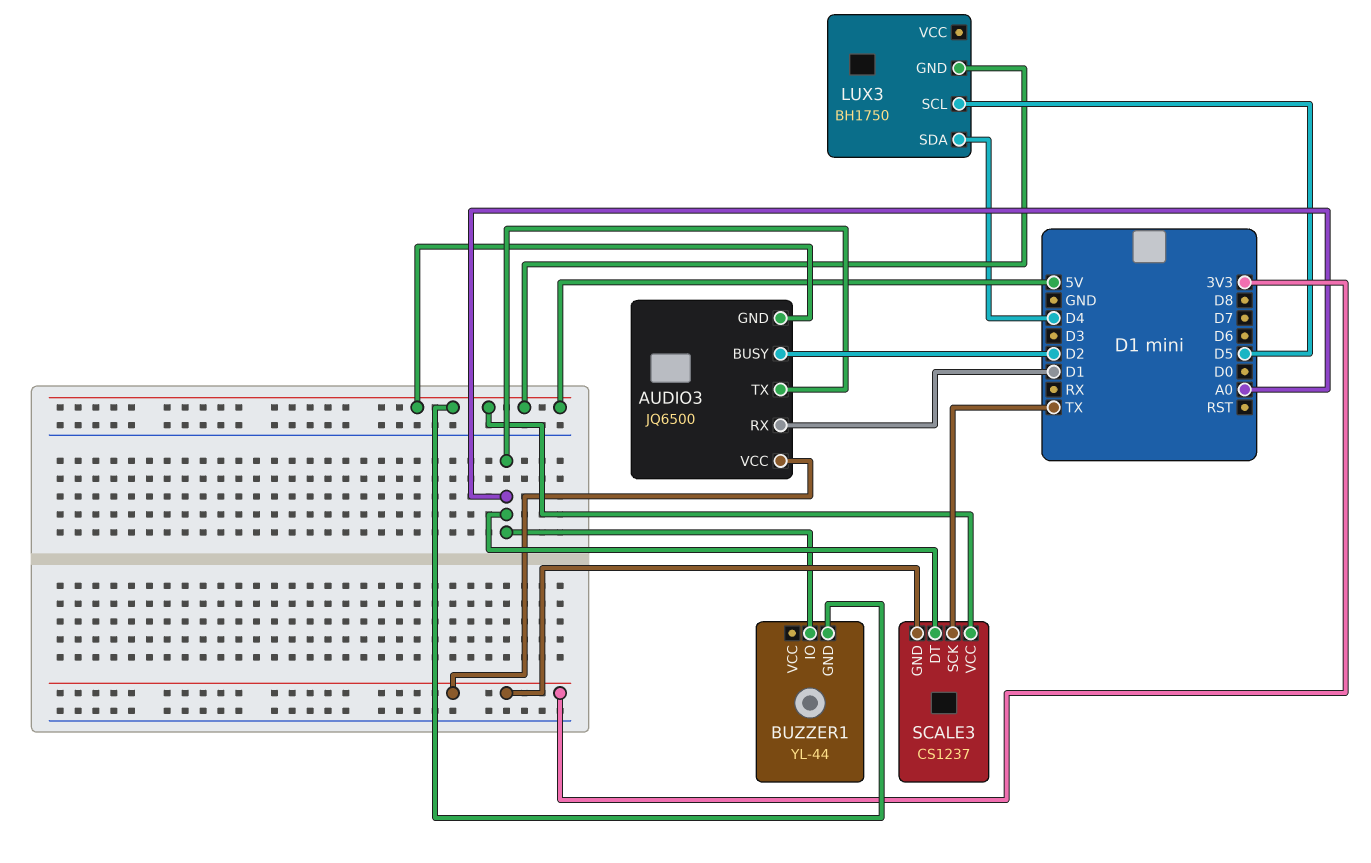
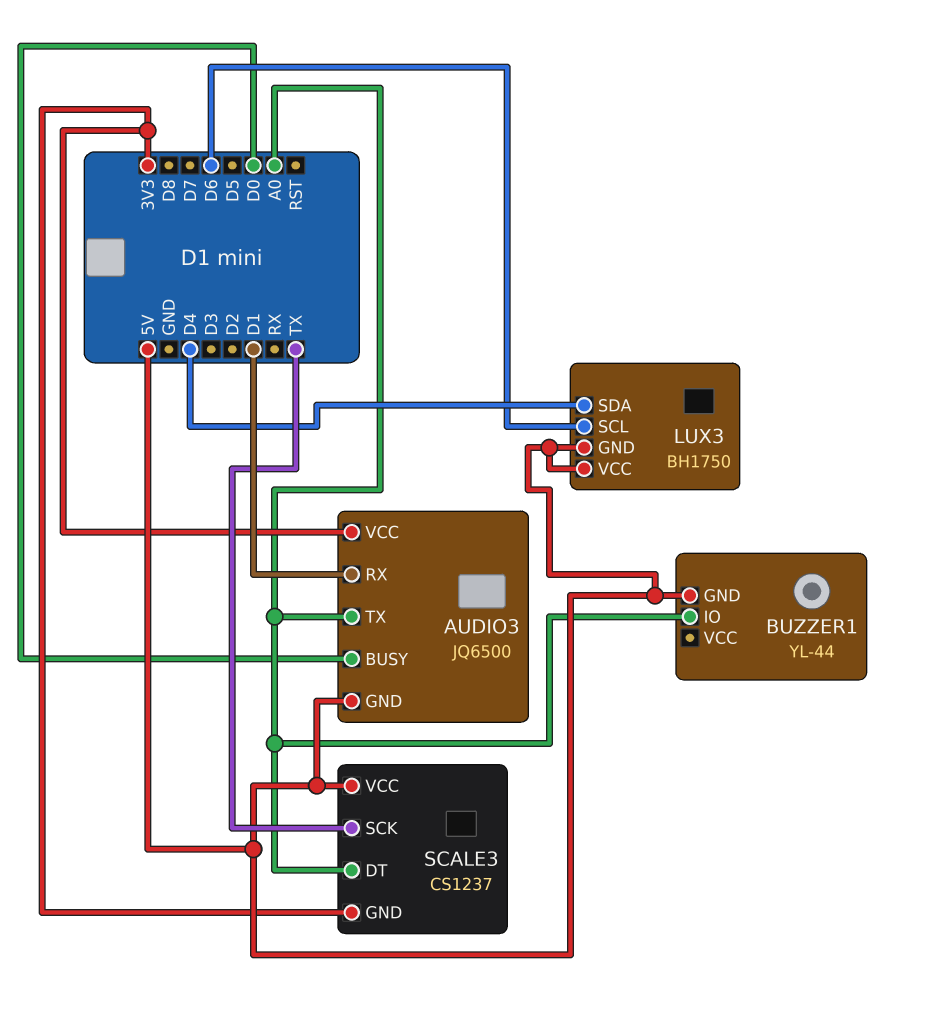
AUDIO3 pin BUSY: D2 -> D0
LUX3 pin SCL: D5 -> D6
LUX3 pin VCC: none -> 5V

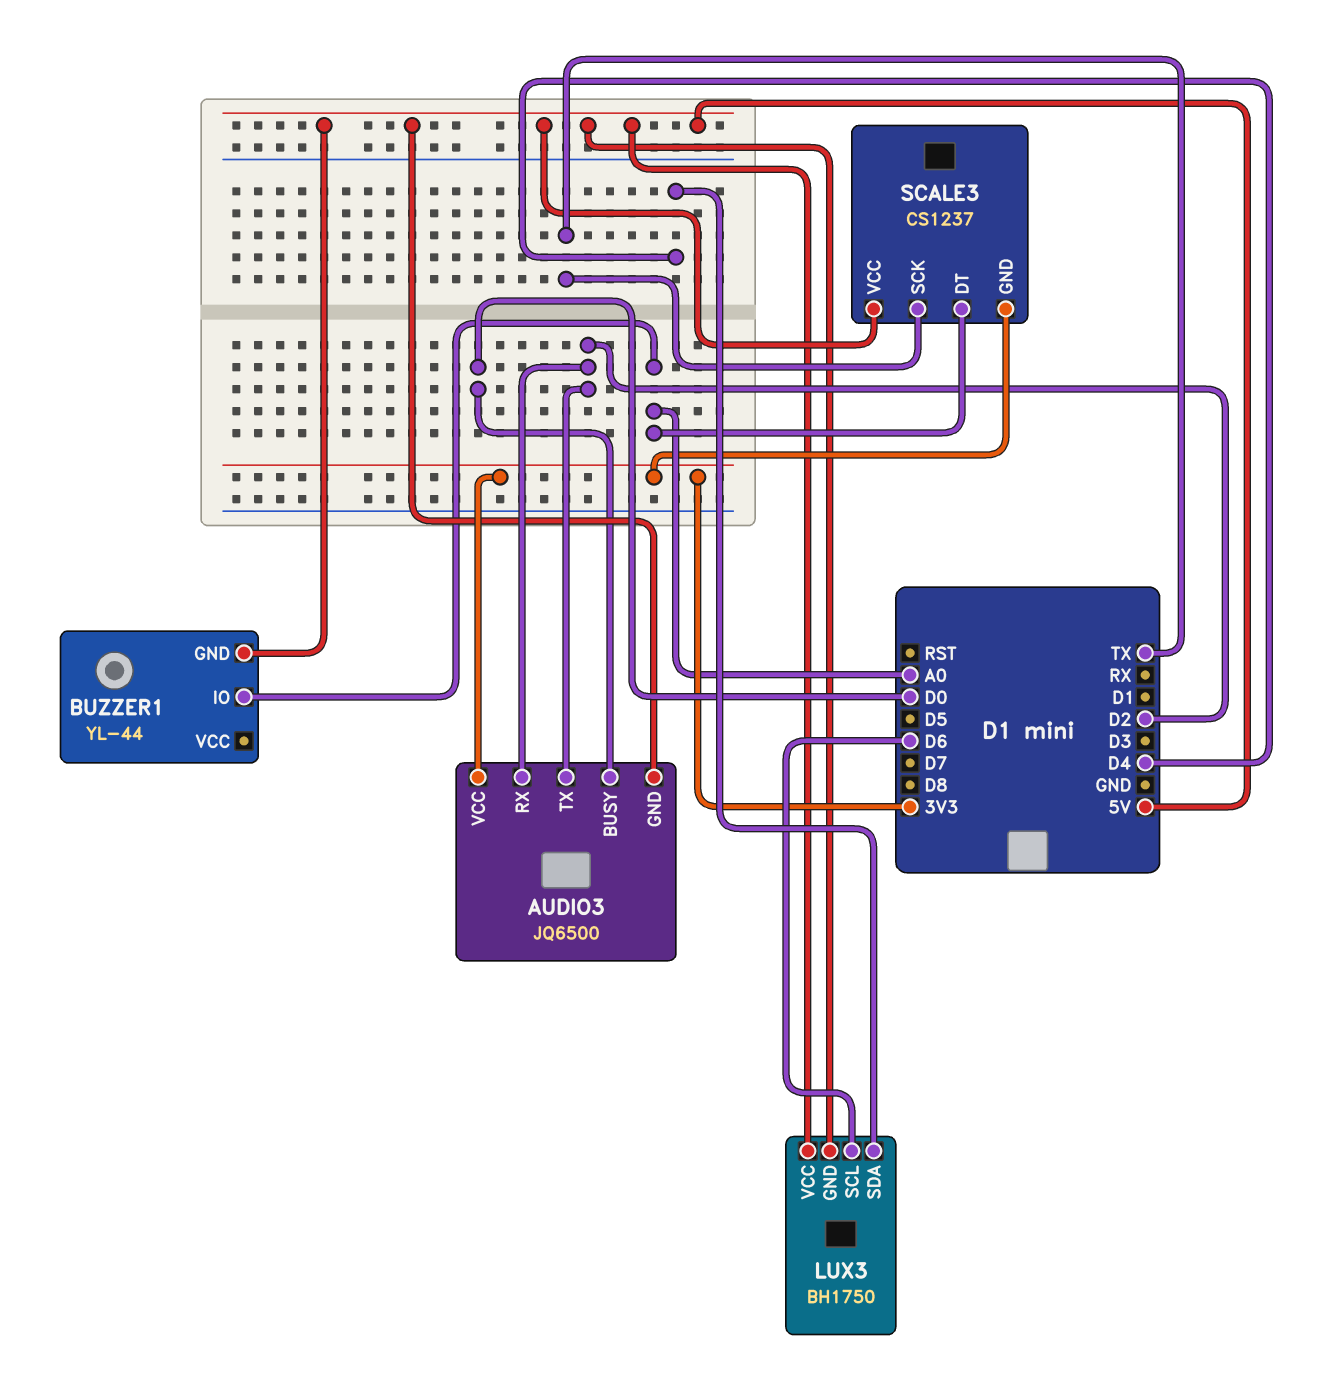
AUDIO3 pin RX: D1 -> D2
AUDIO3 pin TX: A0 -> D2

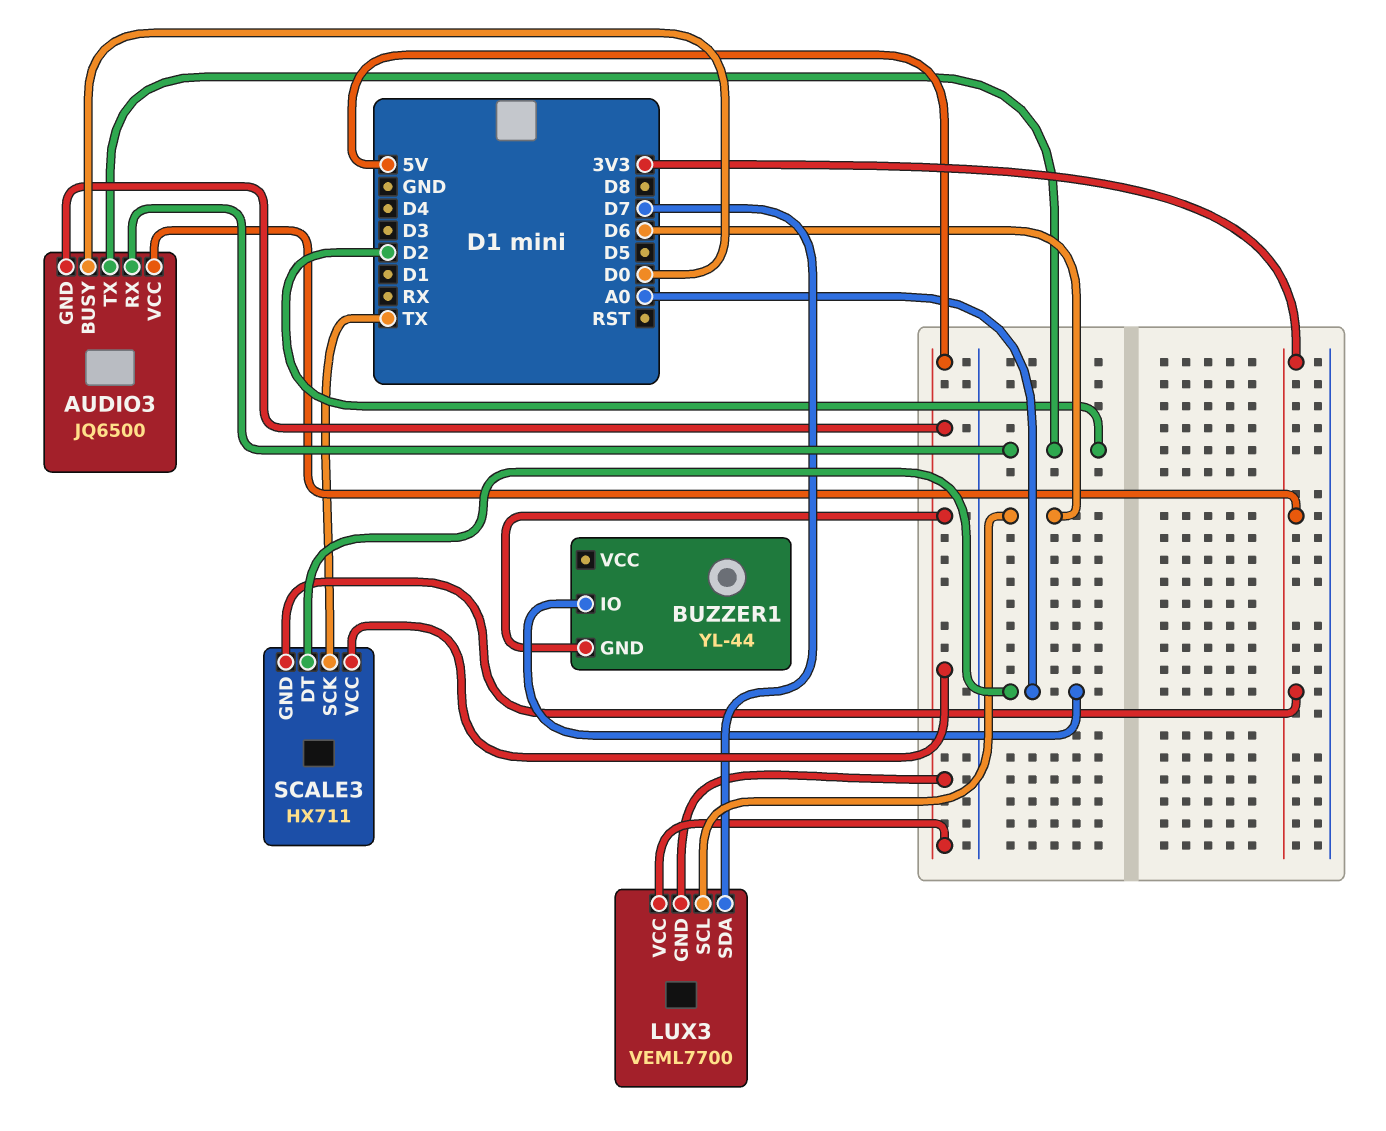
LUX3: BH1750 -> VEML7700
LUX3 pin SDA: D4 -> D7
SCALE3: CS1237 -> HX711

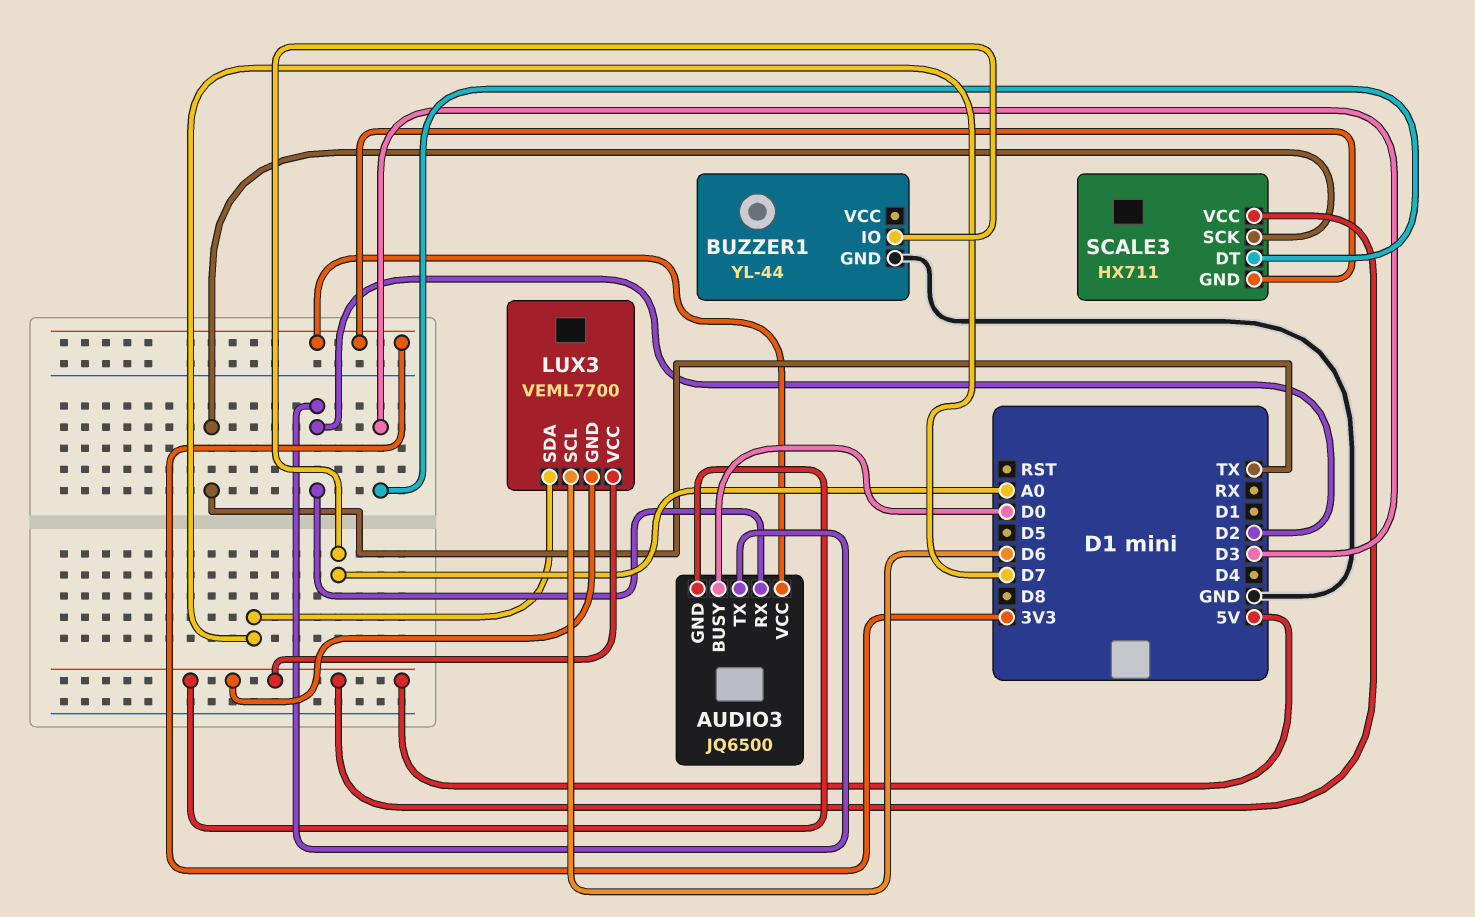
BUZZER1 pin GND: 5V -> GND
SCALE3 pin DT: A0 -> D3

